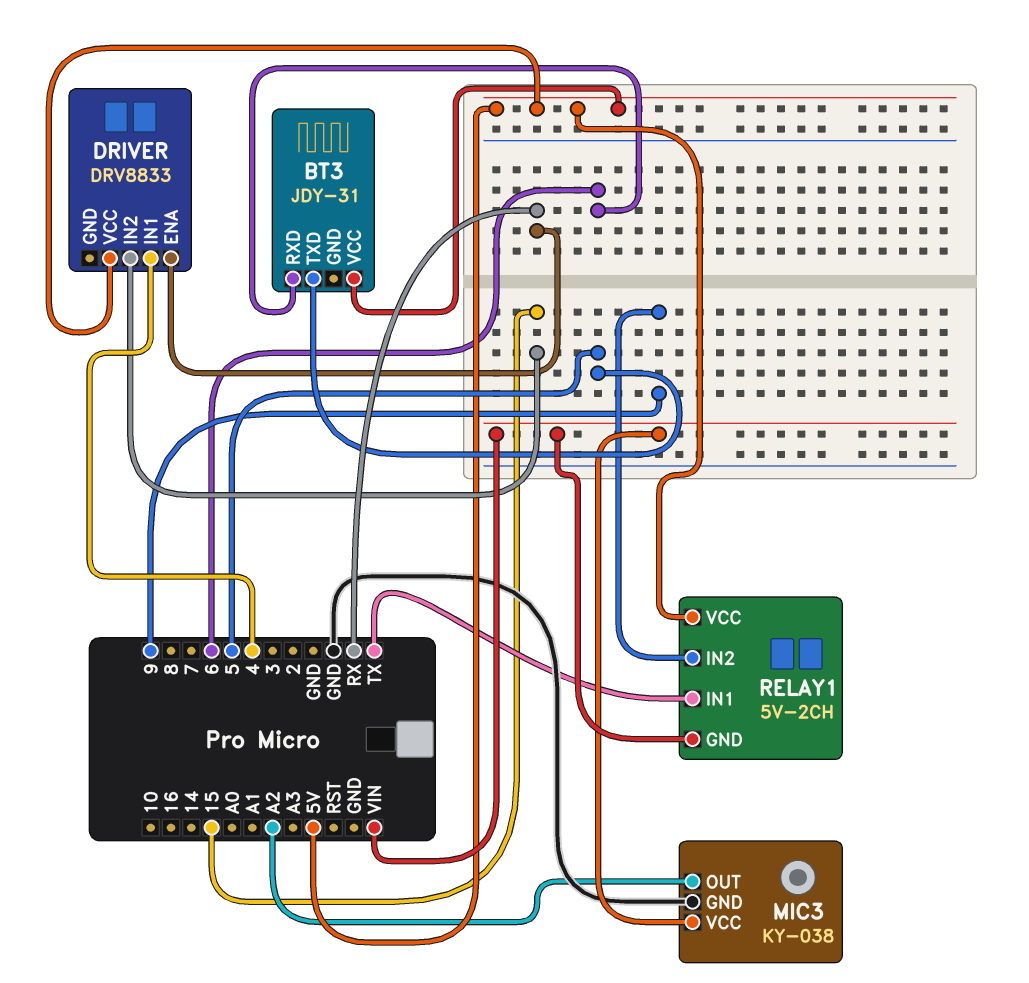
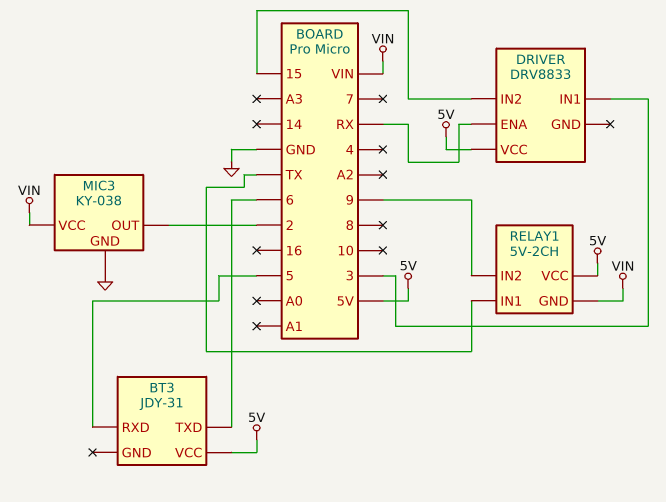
BT3 pin RXD: 6 -> 5
BT3 pin TXD: 5 -> 6
DRIVER pin IN1: 4 -> 3
MIC3 pin OUT: A2 -> 2

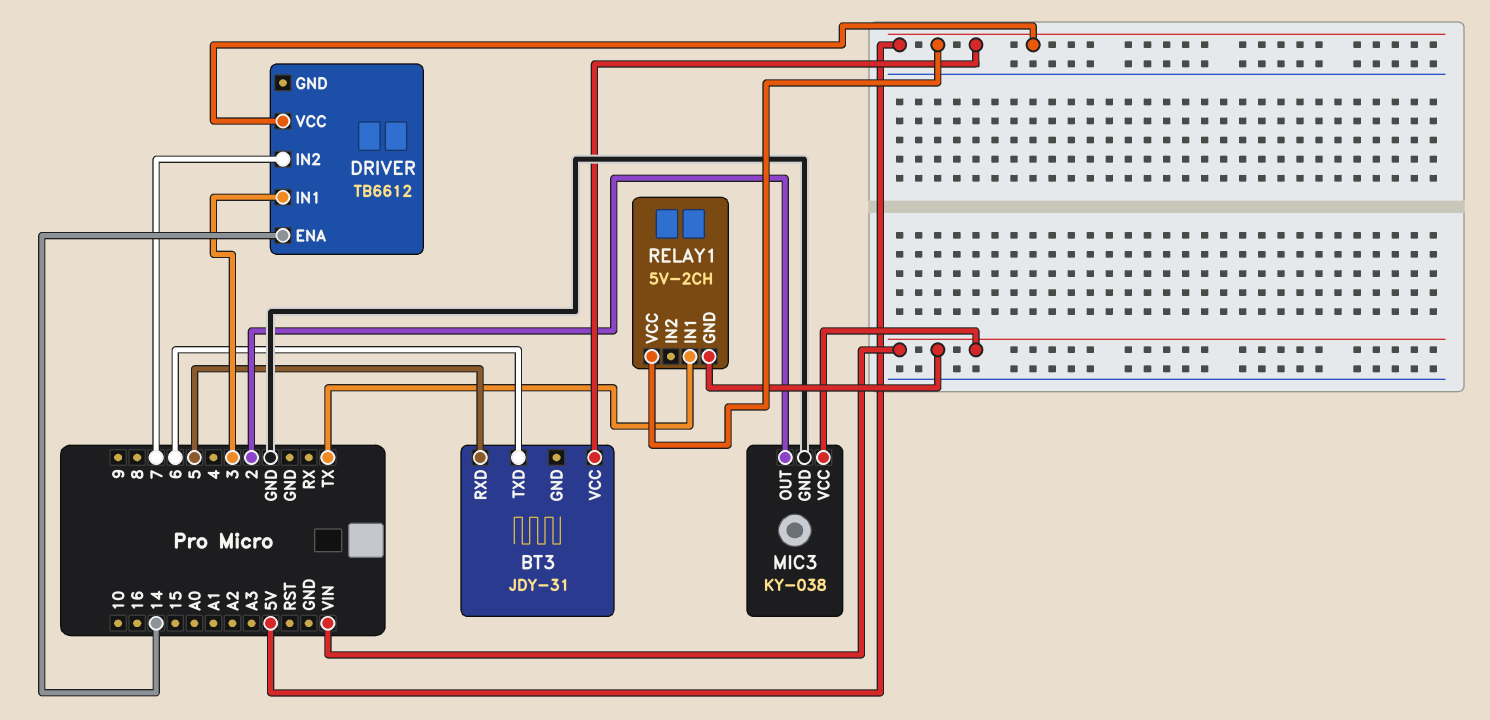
DRIVER: DRV8833 -> TB6612
DRIVER pin ENA: RX -> 14
DRIVER pin IN2: 15 -> 7
RELAY1 pin IN2: 9 -> none

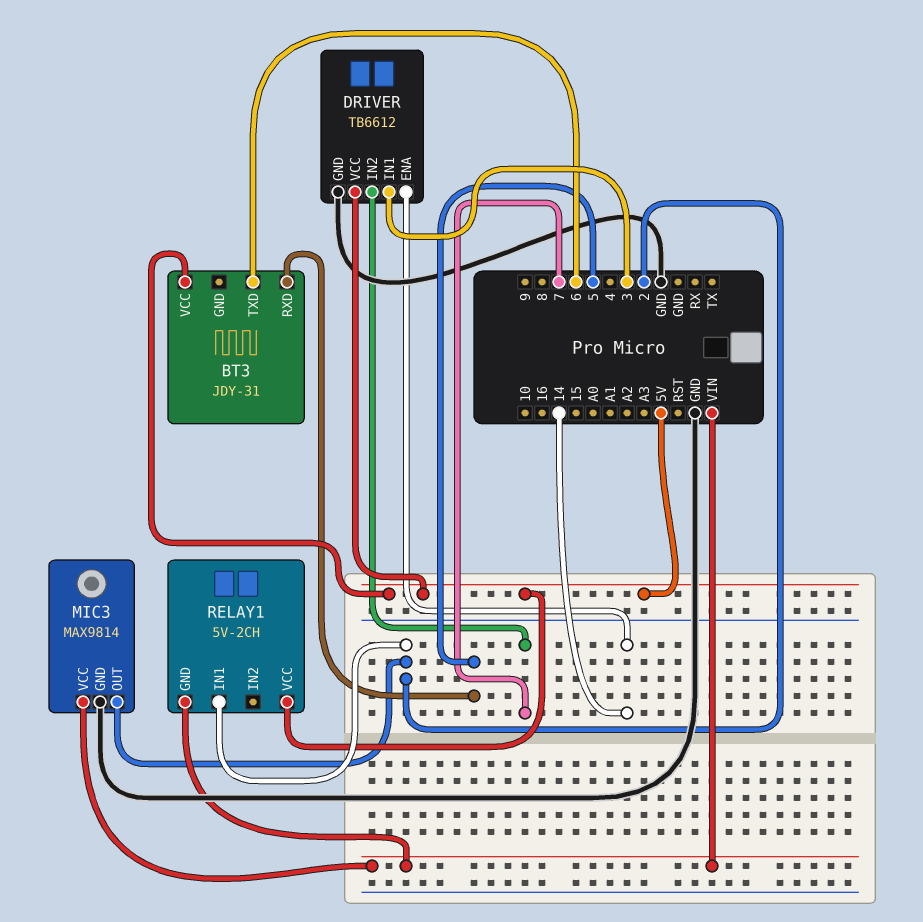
DRIVER pin GND: none -> GND
MIC3: KY-038 -> MAX9814
RELAY1 pin IN1: TX -> 2

